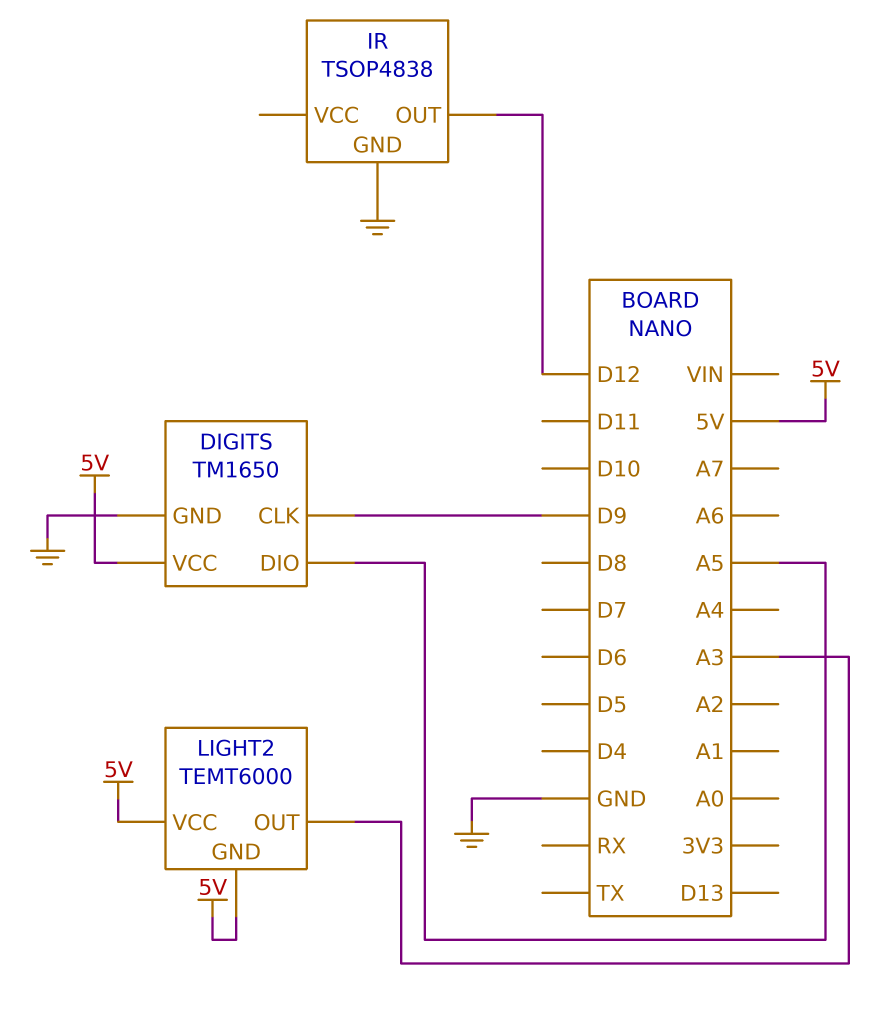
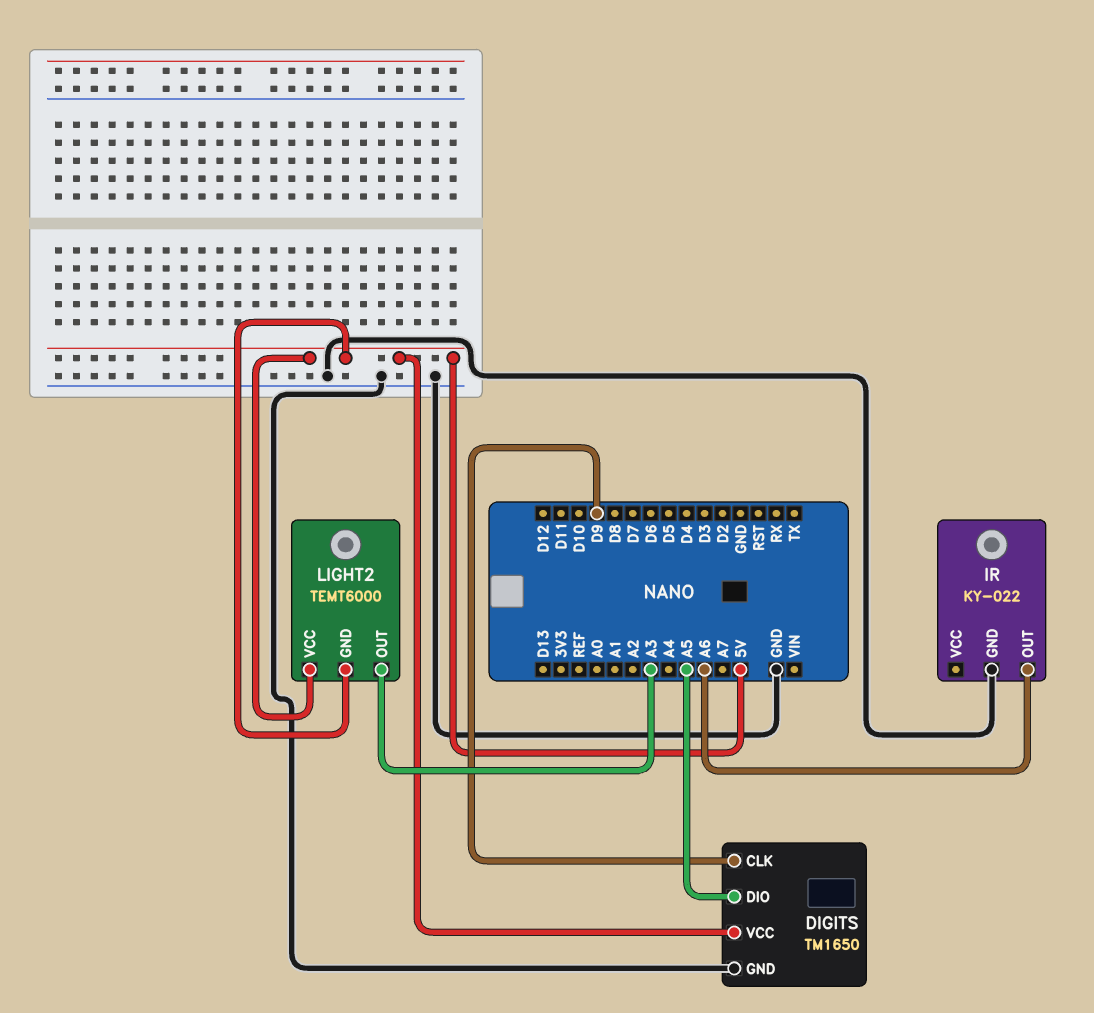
IR: TSOP4838 -> KY-022
IR pin OUT: D12 -> A6

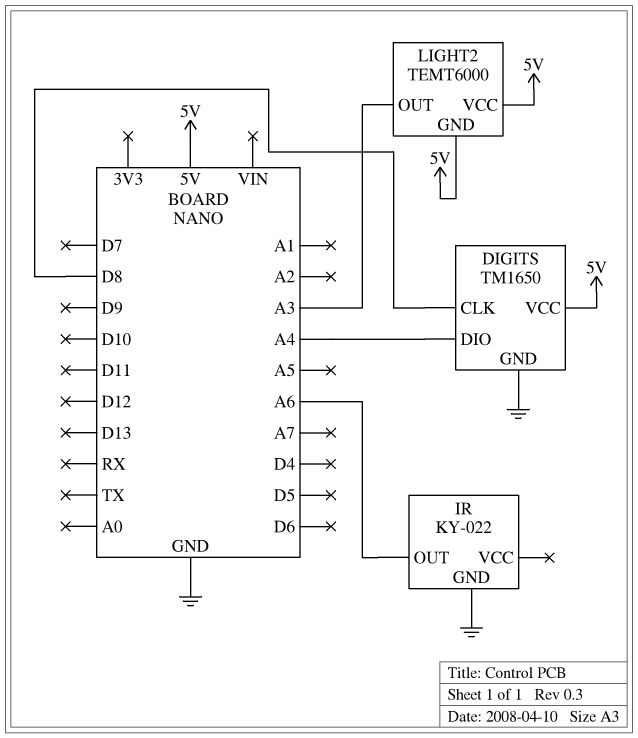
DIGITS pin CLK: D9 -> D8
DIGITS pin DIO: A5 -> A4

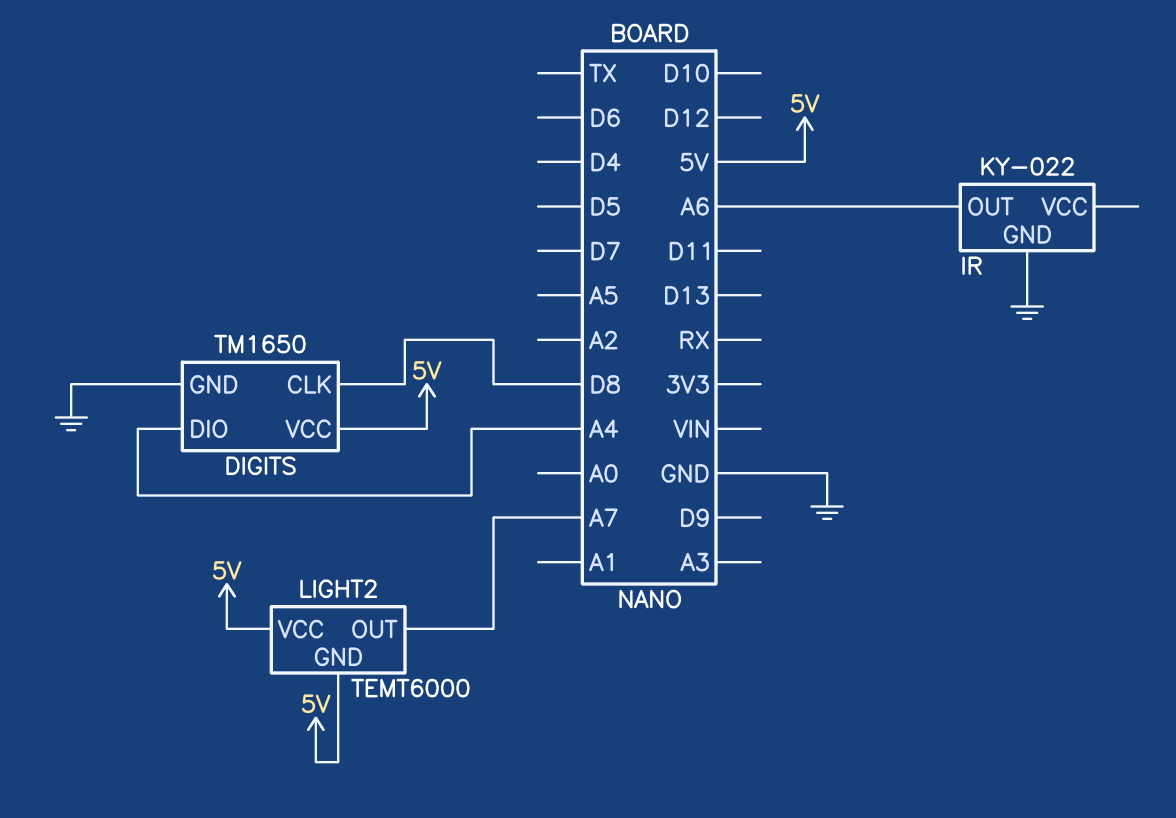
LIGHT2 pin OUT: A3 -> A7

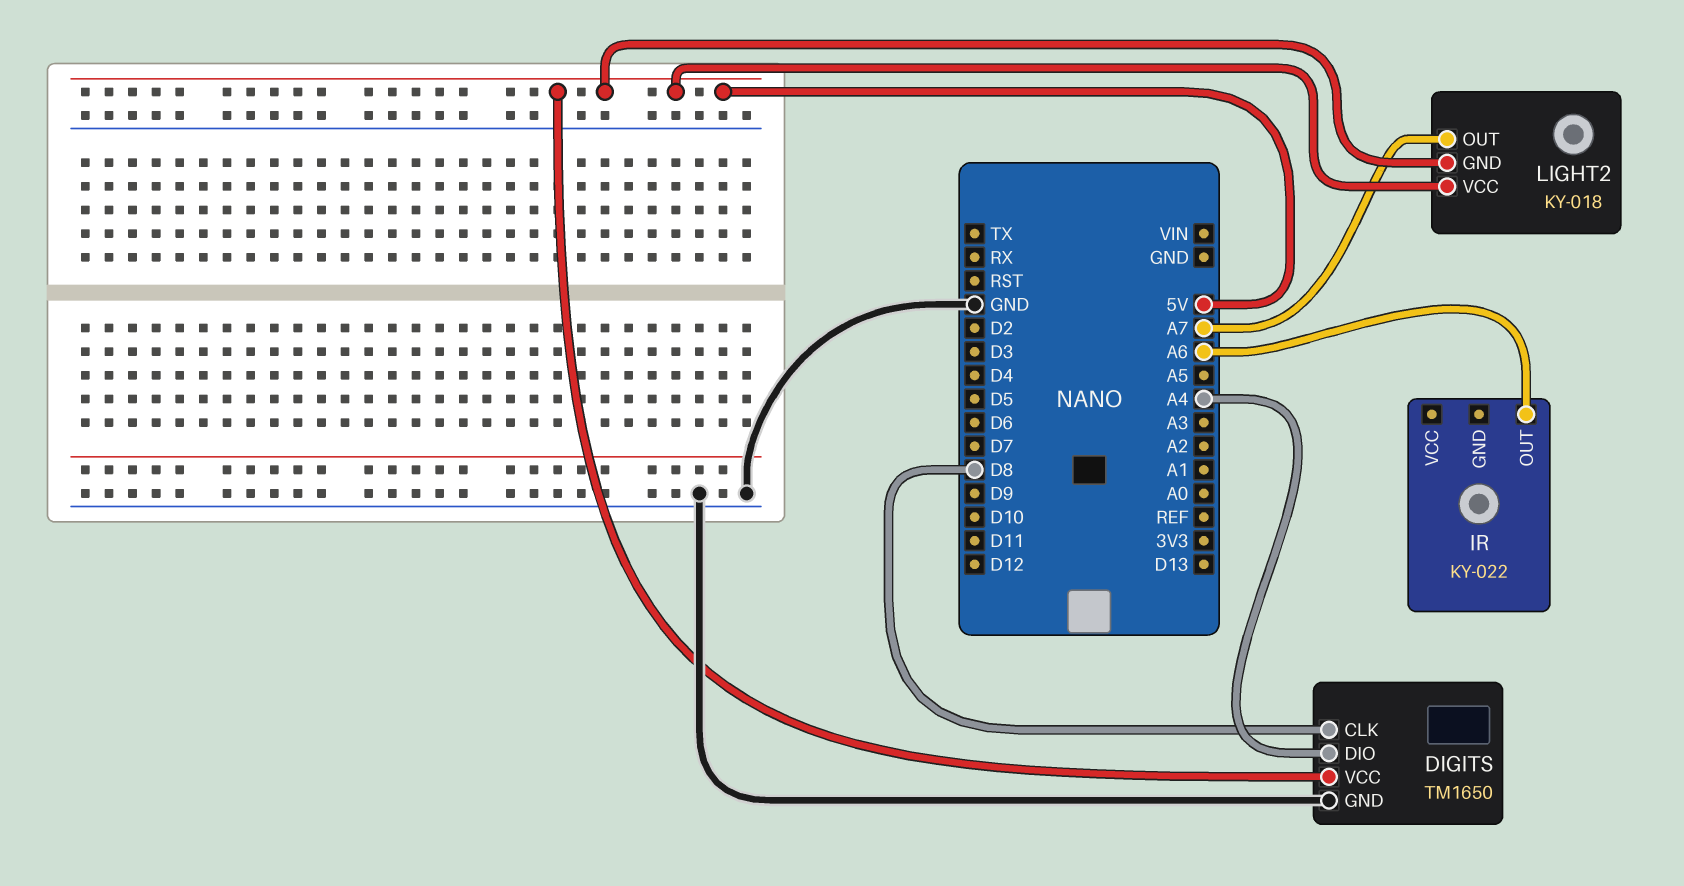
IR pin GND: GND -> none
LIGHT2: TEMT6000 -> KY-018

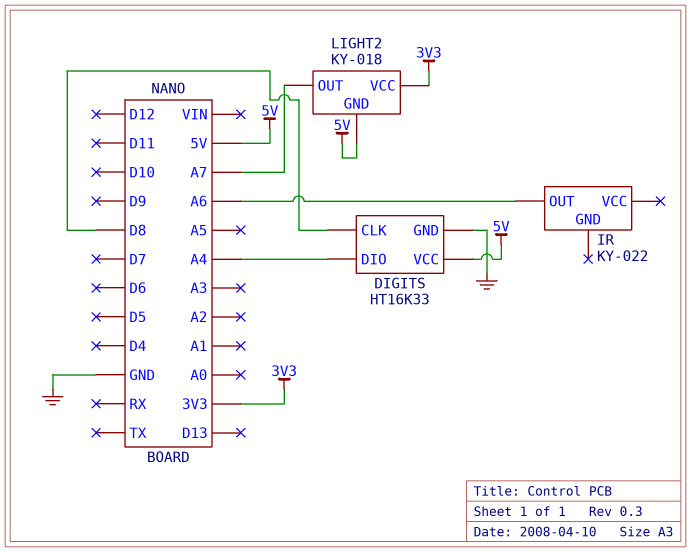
DIGITS: TM1650 -> HT16K33
LIGHT2 pin VCC: 5V -> 3V3

